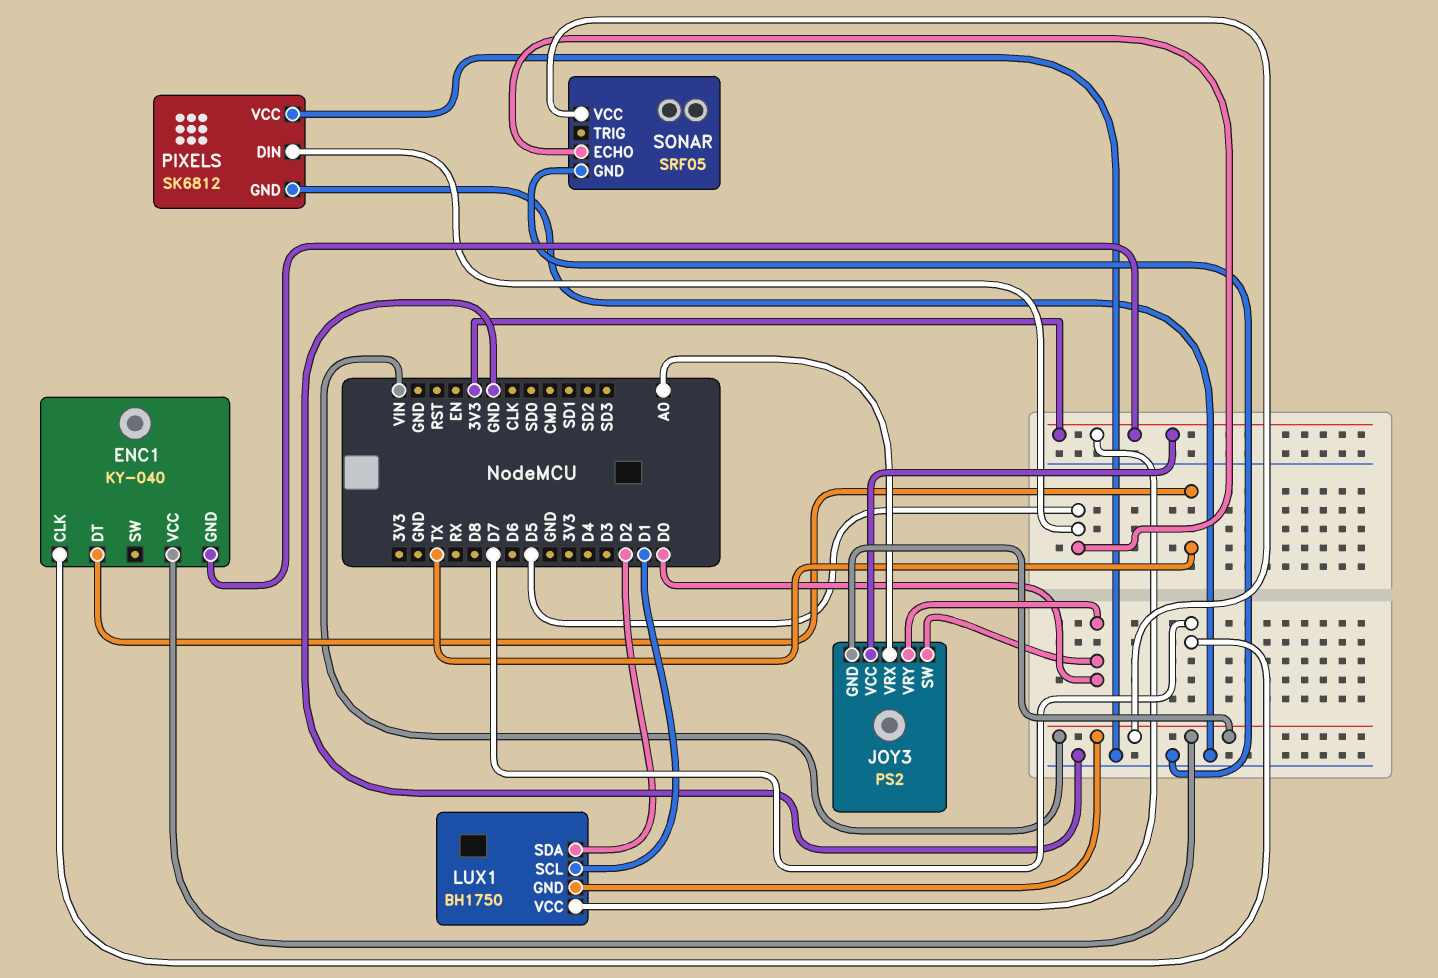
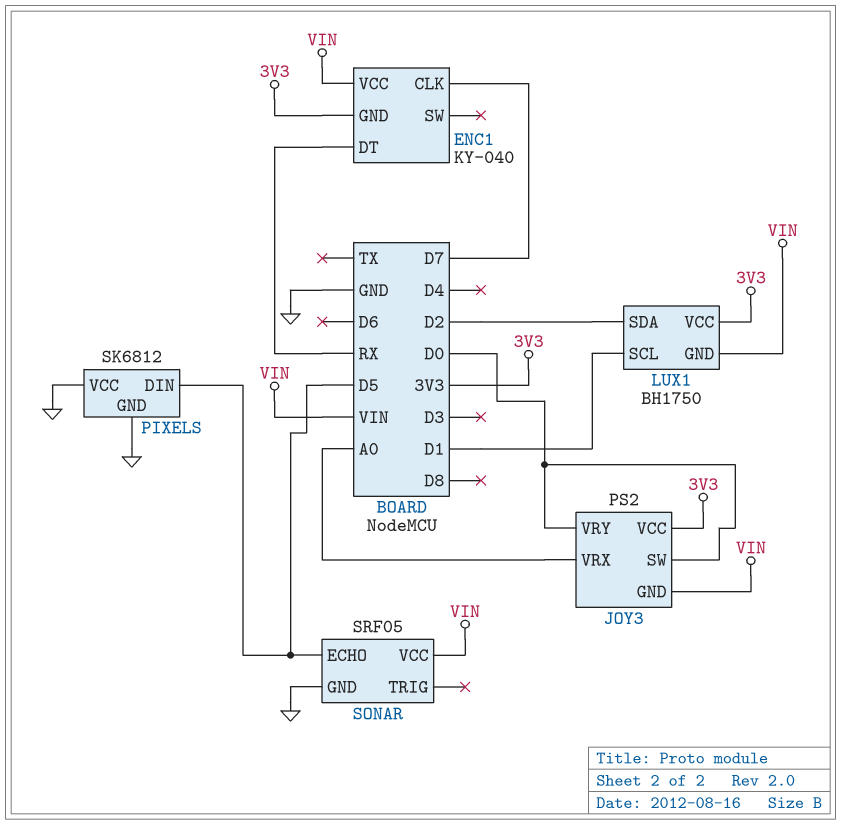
ENC1 pin DT: TX -> RX

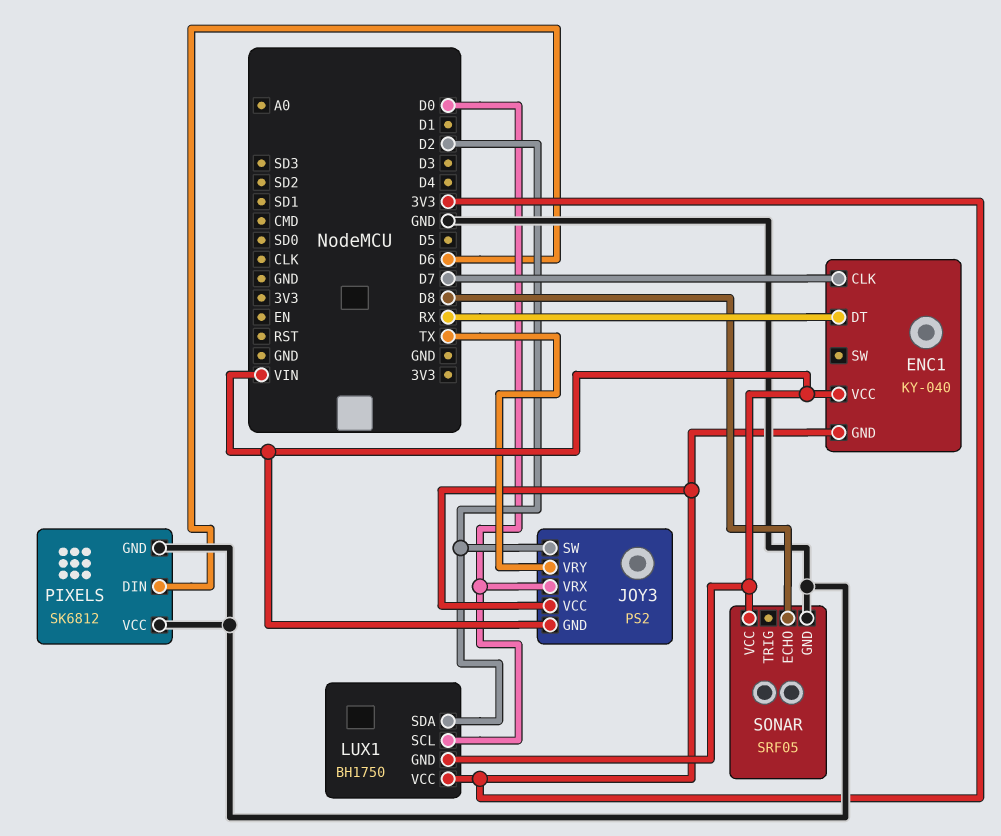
JOY3 pin SW: D0 -> D2
JOY3 pin VRX: A0 -> D0
JOY3 pin VRY: D0 -> TX
LUX1 pin SCL: D1 -> D0
PIXELS pin DIN: D5 -> D6
SONAR pin ECHO: D5 -> D8

